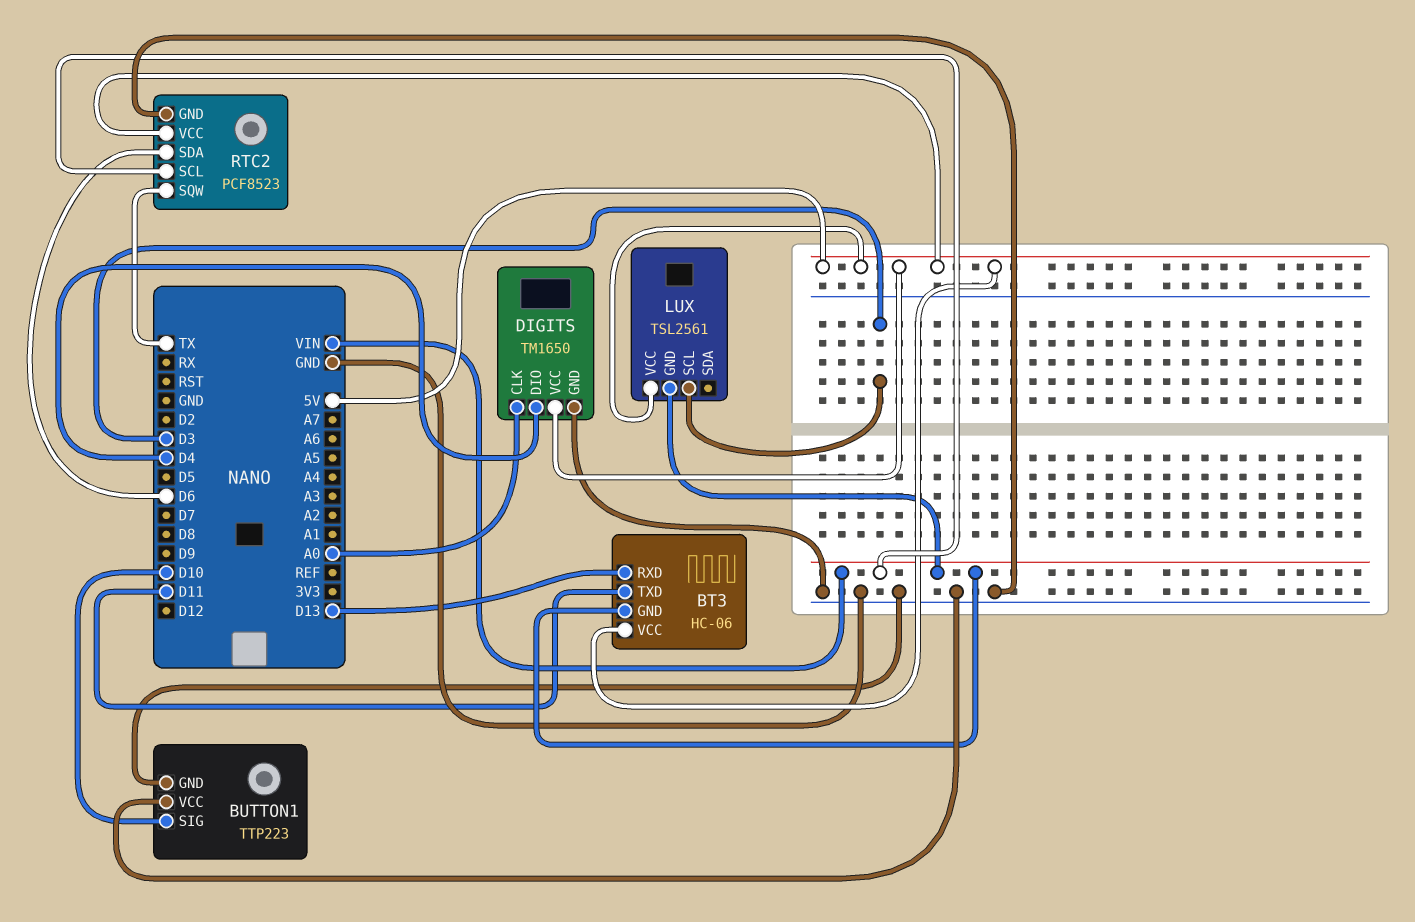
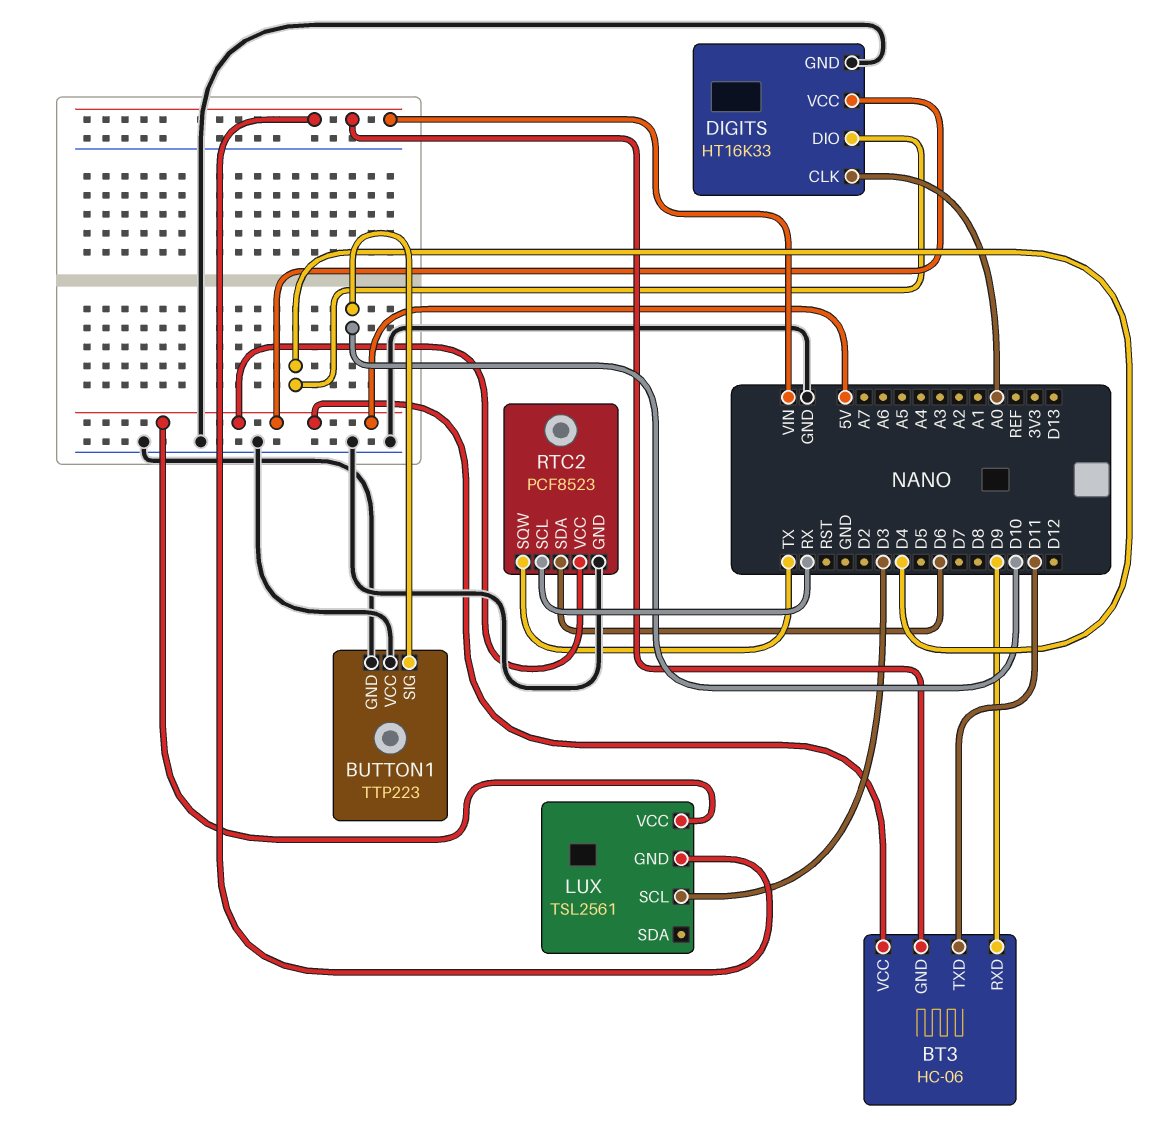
BT3 pin RXD: D13 -> D9
DIGITS: TM1650 -> HT16K33
RTC2 pin SCL: VIN -> RX

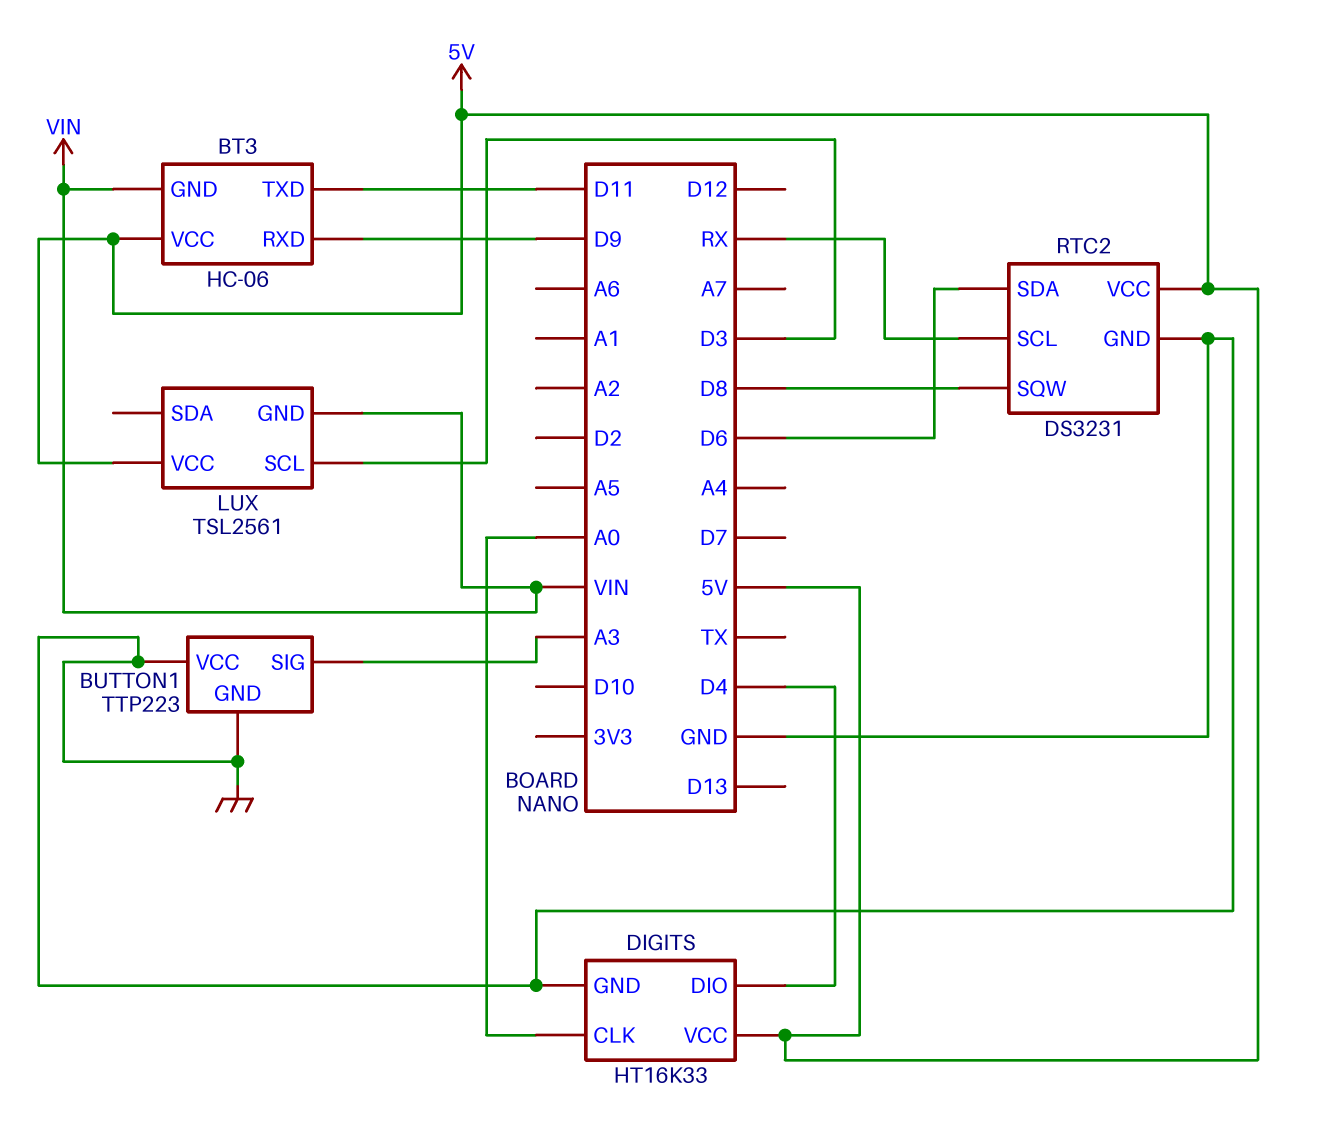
BUTTON1 pin SIG: D10 -> A3
RTC2: PCF8523 -> DS3231
RTC2 pin SQW: TX -> D8

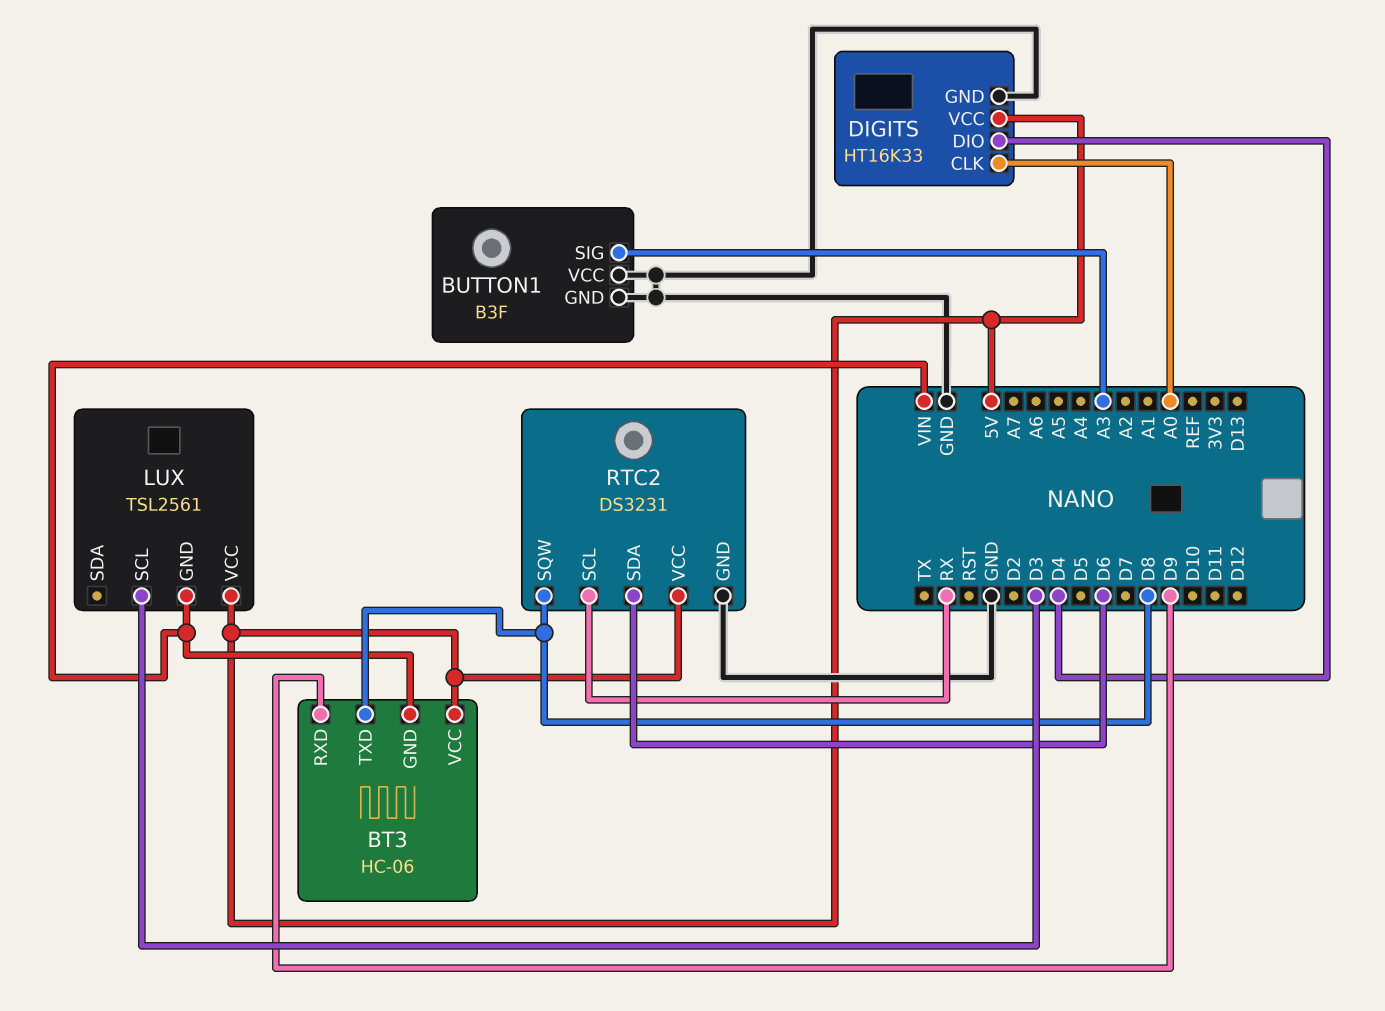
BT3 pin TXD: D11 -> D8
BUTTON1: TTP223 -> B3F

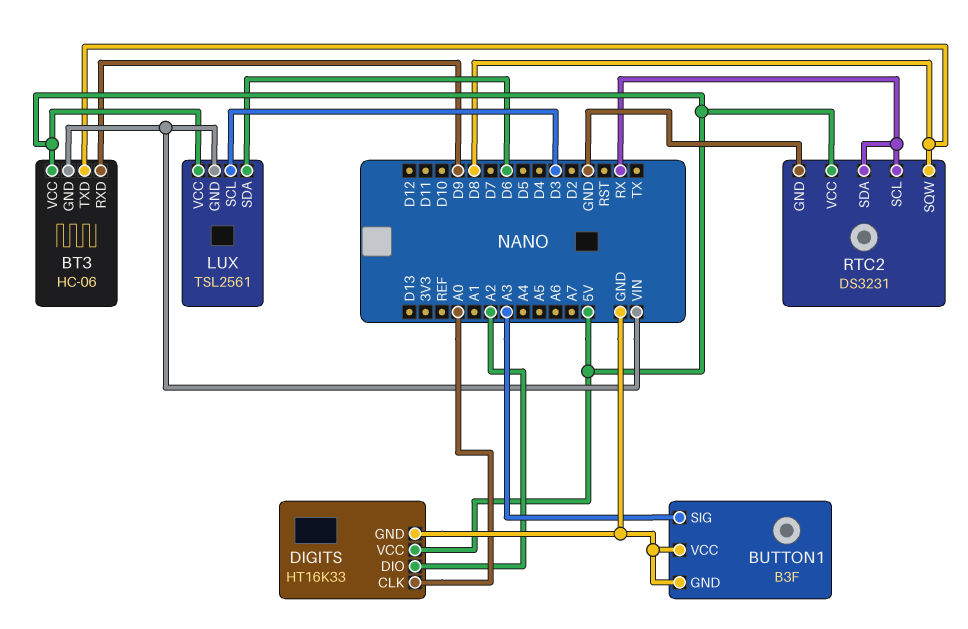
DIGITS pin DIO: D4 -> A2
LUX pin SDA: none -> D6
RTC2 pin SDA: D6 -> RX

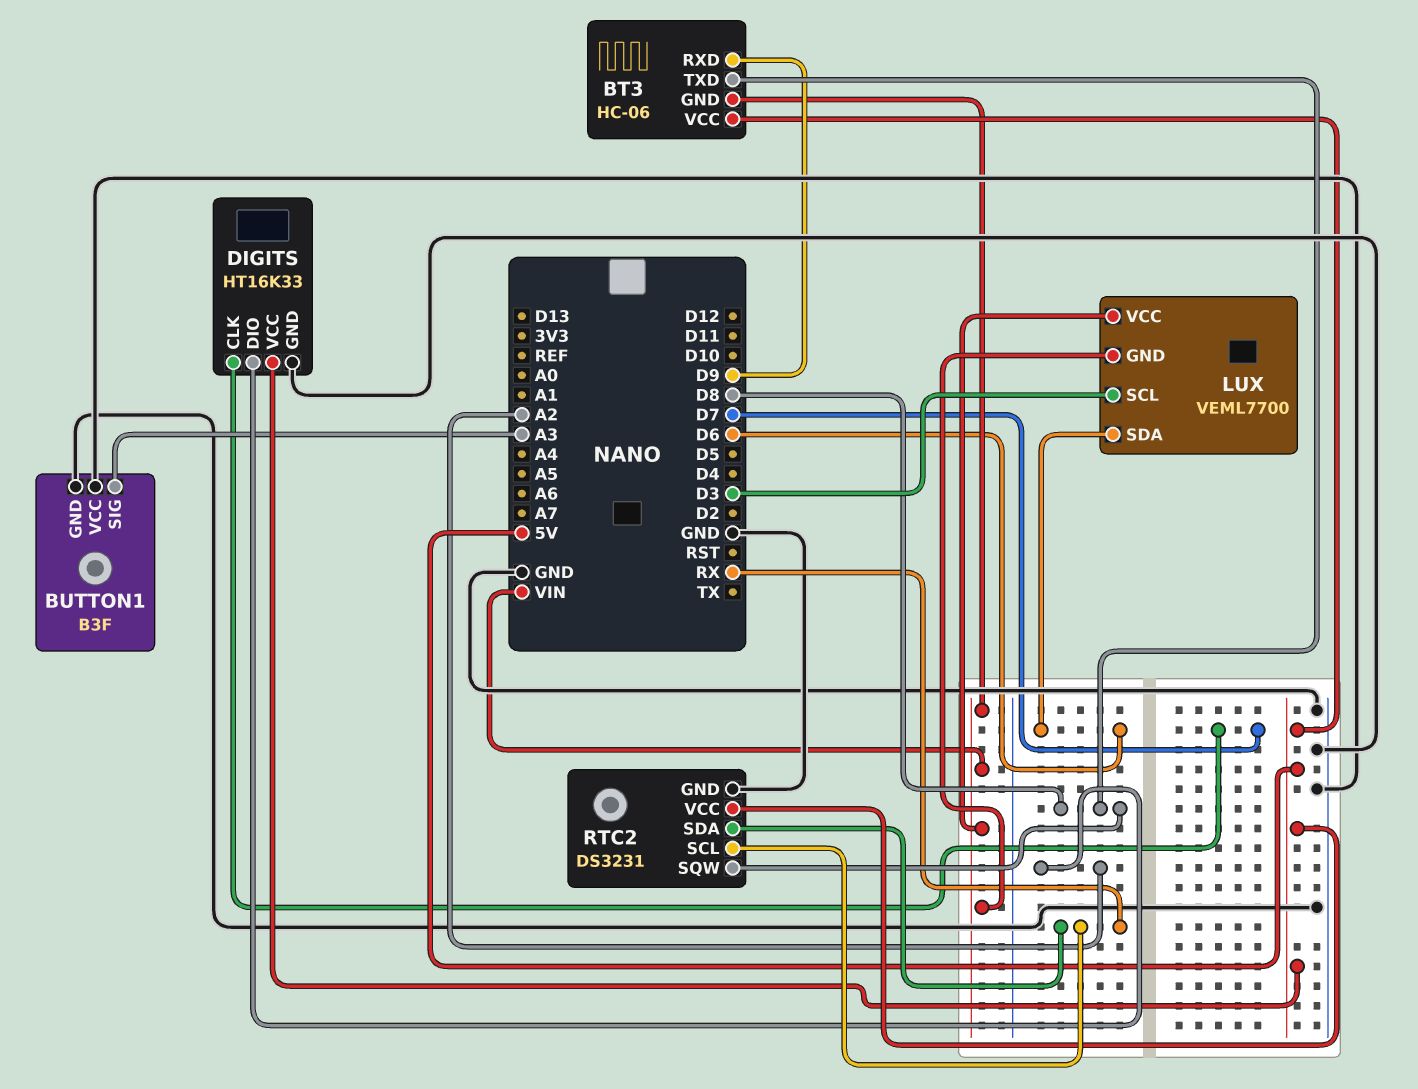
DIGITS pin CLK: A0 -> D7
LUX: TSL2561 -> VEML7700
LUX pin VCC: 5V -> VIN

